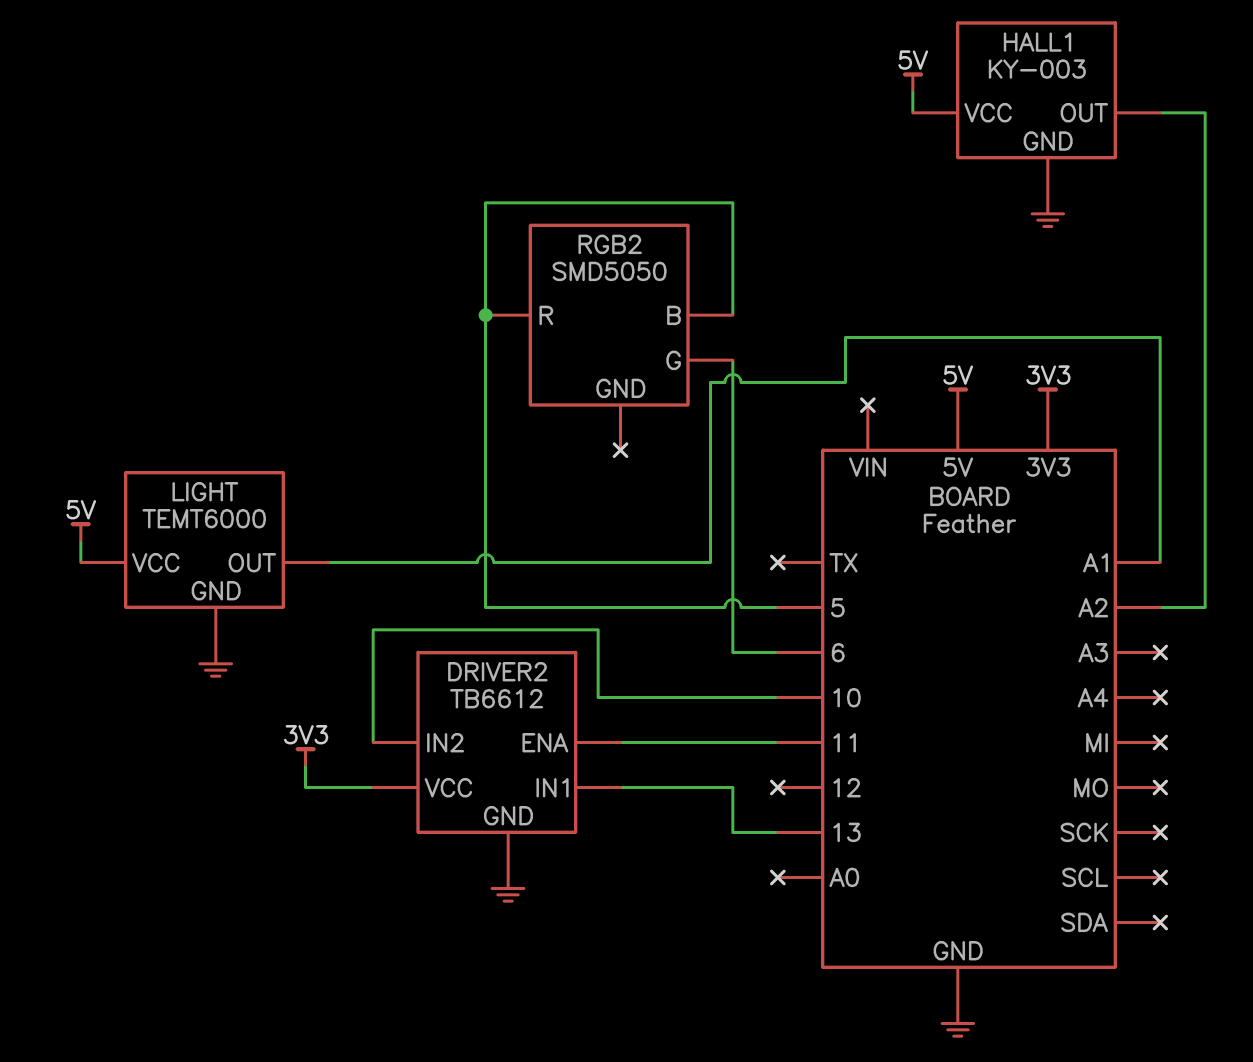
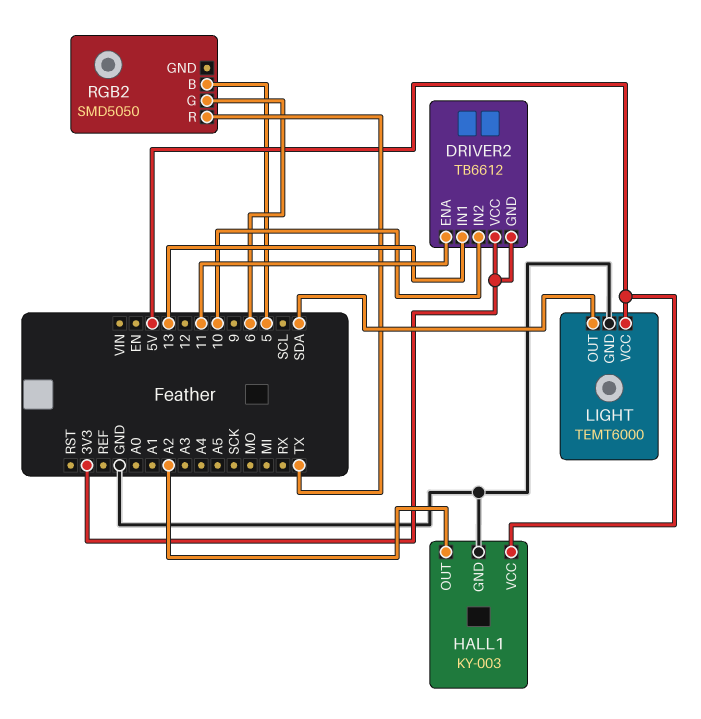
DRIVER2 pin GND: GND -> 3V3
LIGHT pin OUT: A1 -> SDA
RGB2 pin R: 5 -> TX

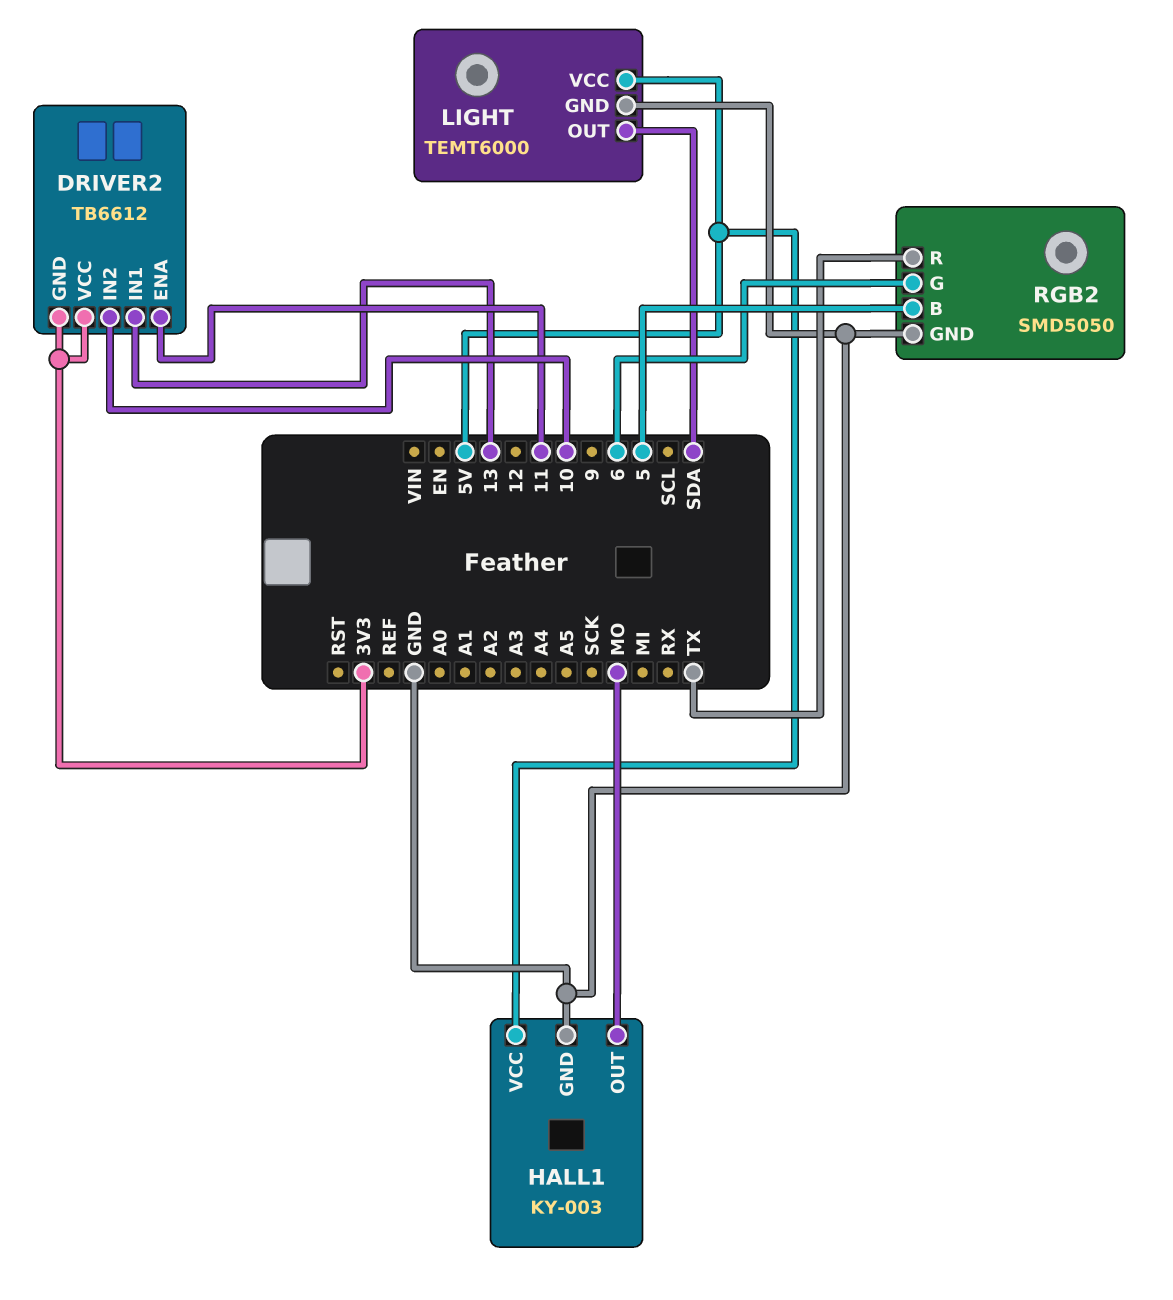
HALL1 pin OUT: A2 -> MO
RGB2 pin GND: none -> GND

